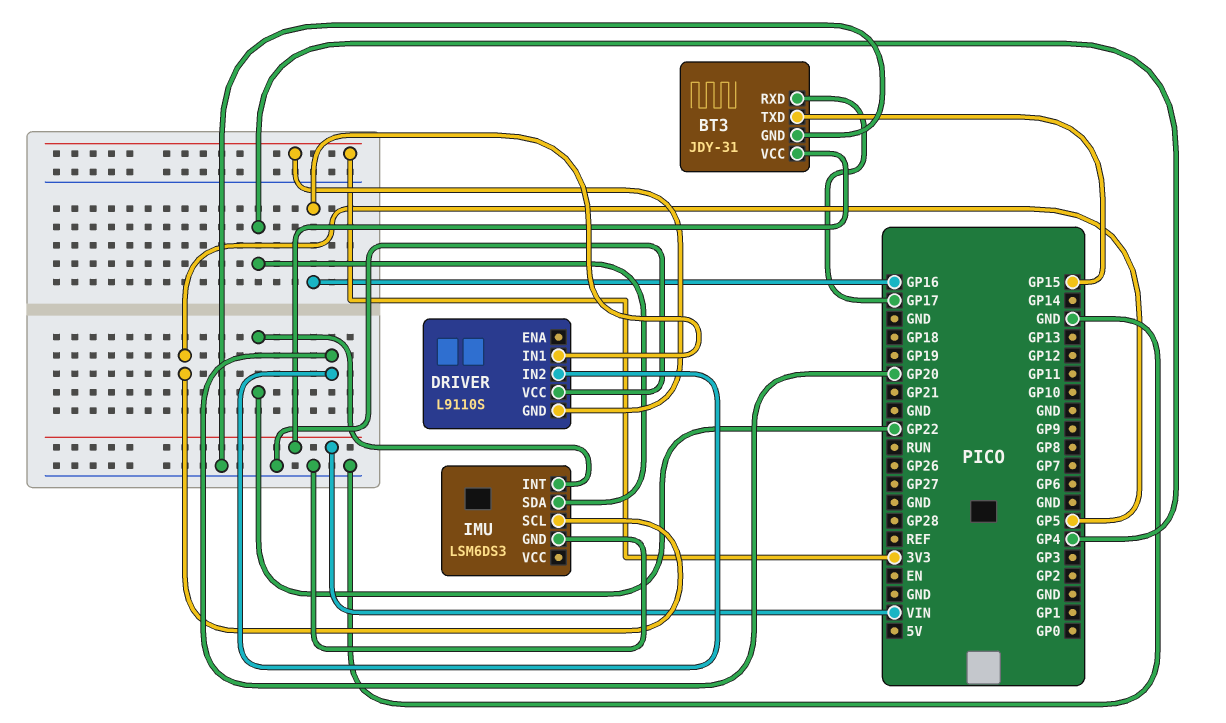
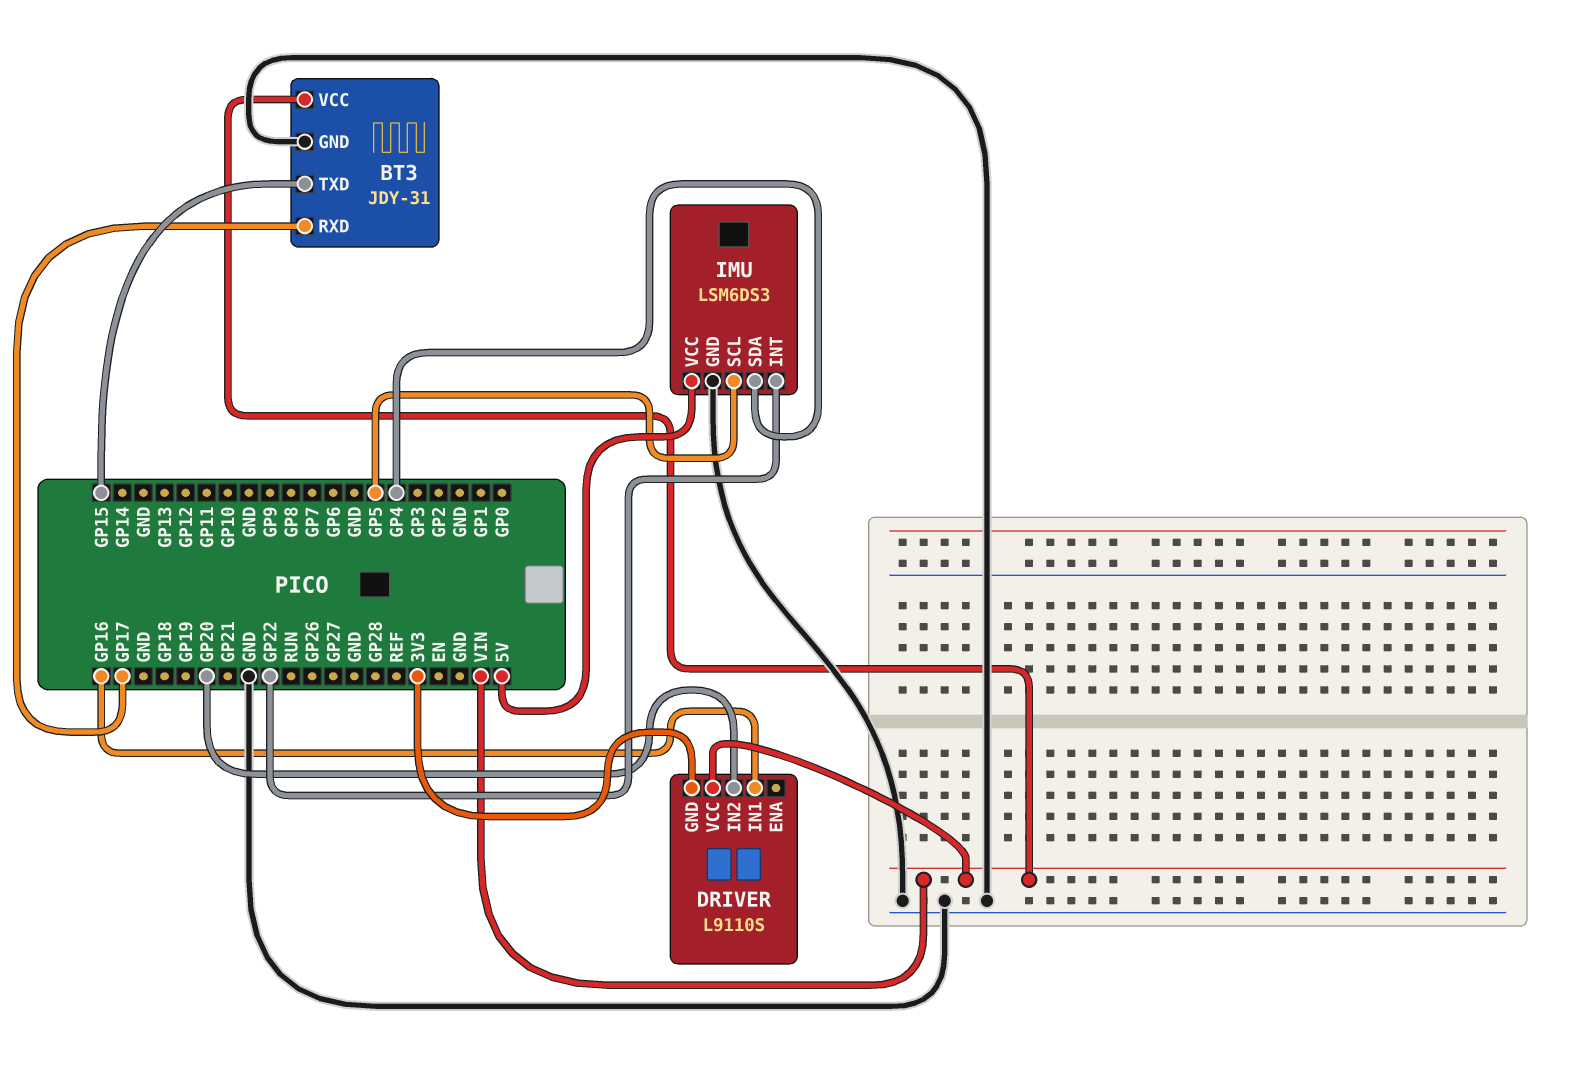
DRIVER pin VCC: GND -> VIN
IMU pin VCC: none -> 5V

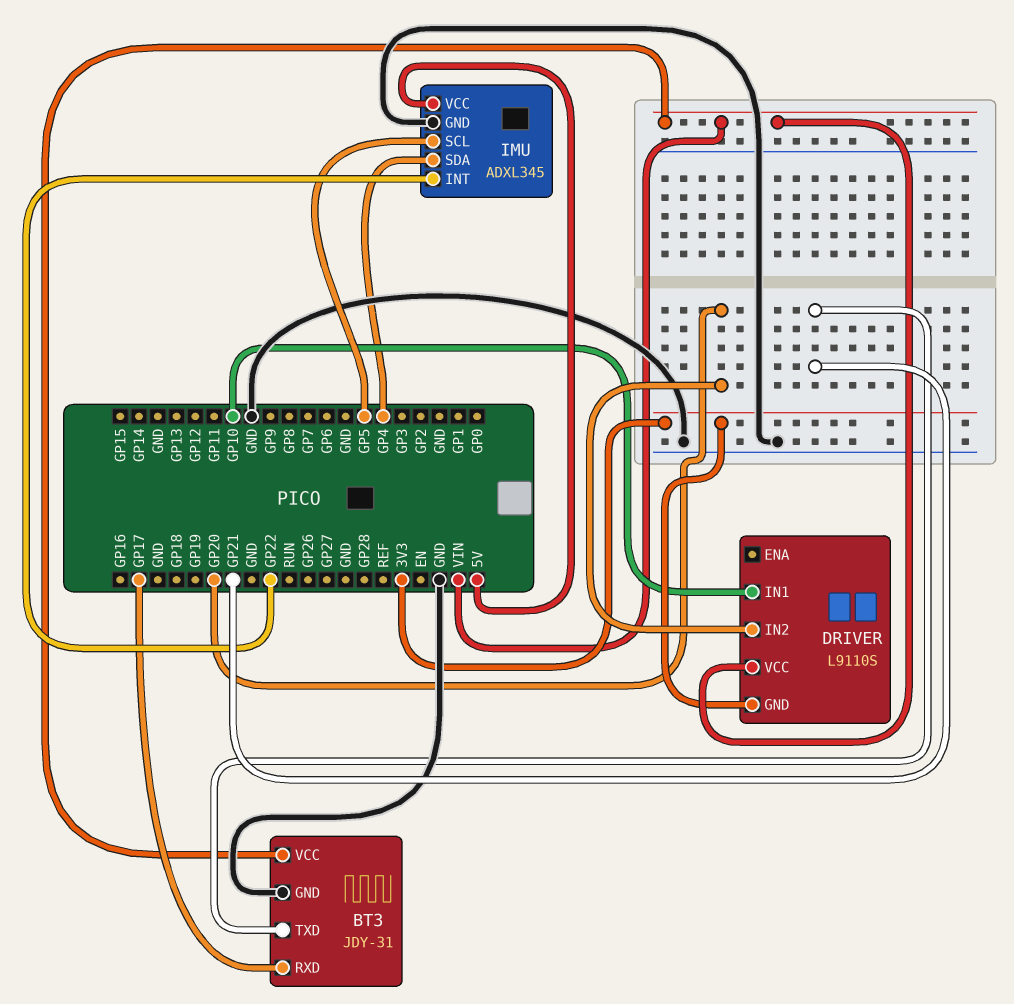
BT3 pin TXD: GP15 -> GP21
DRIVER pin IN1: GP16 -> GP10
IMU: LSM6DS3 -> ADXL345

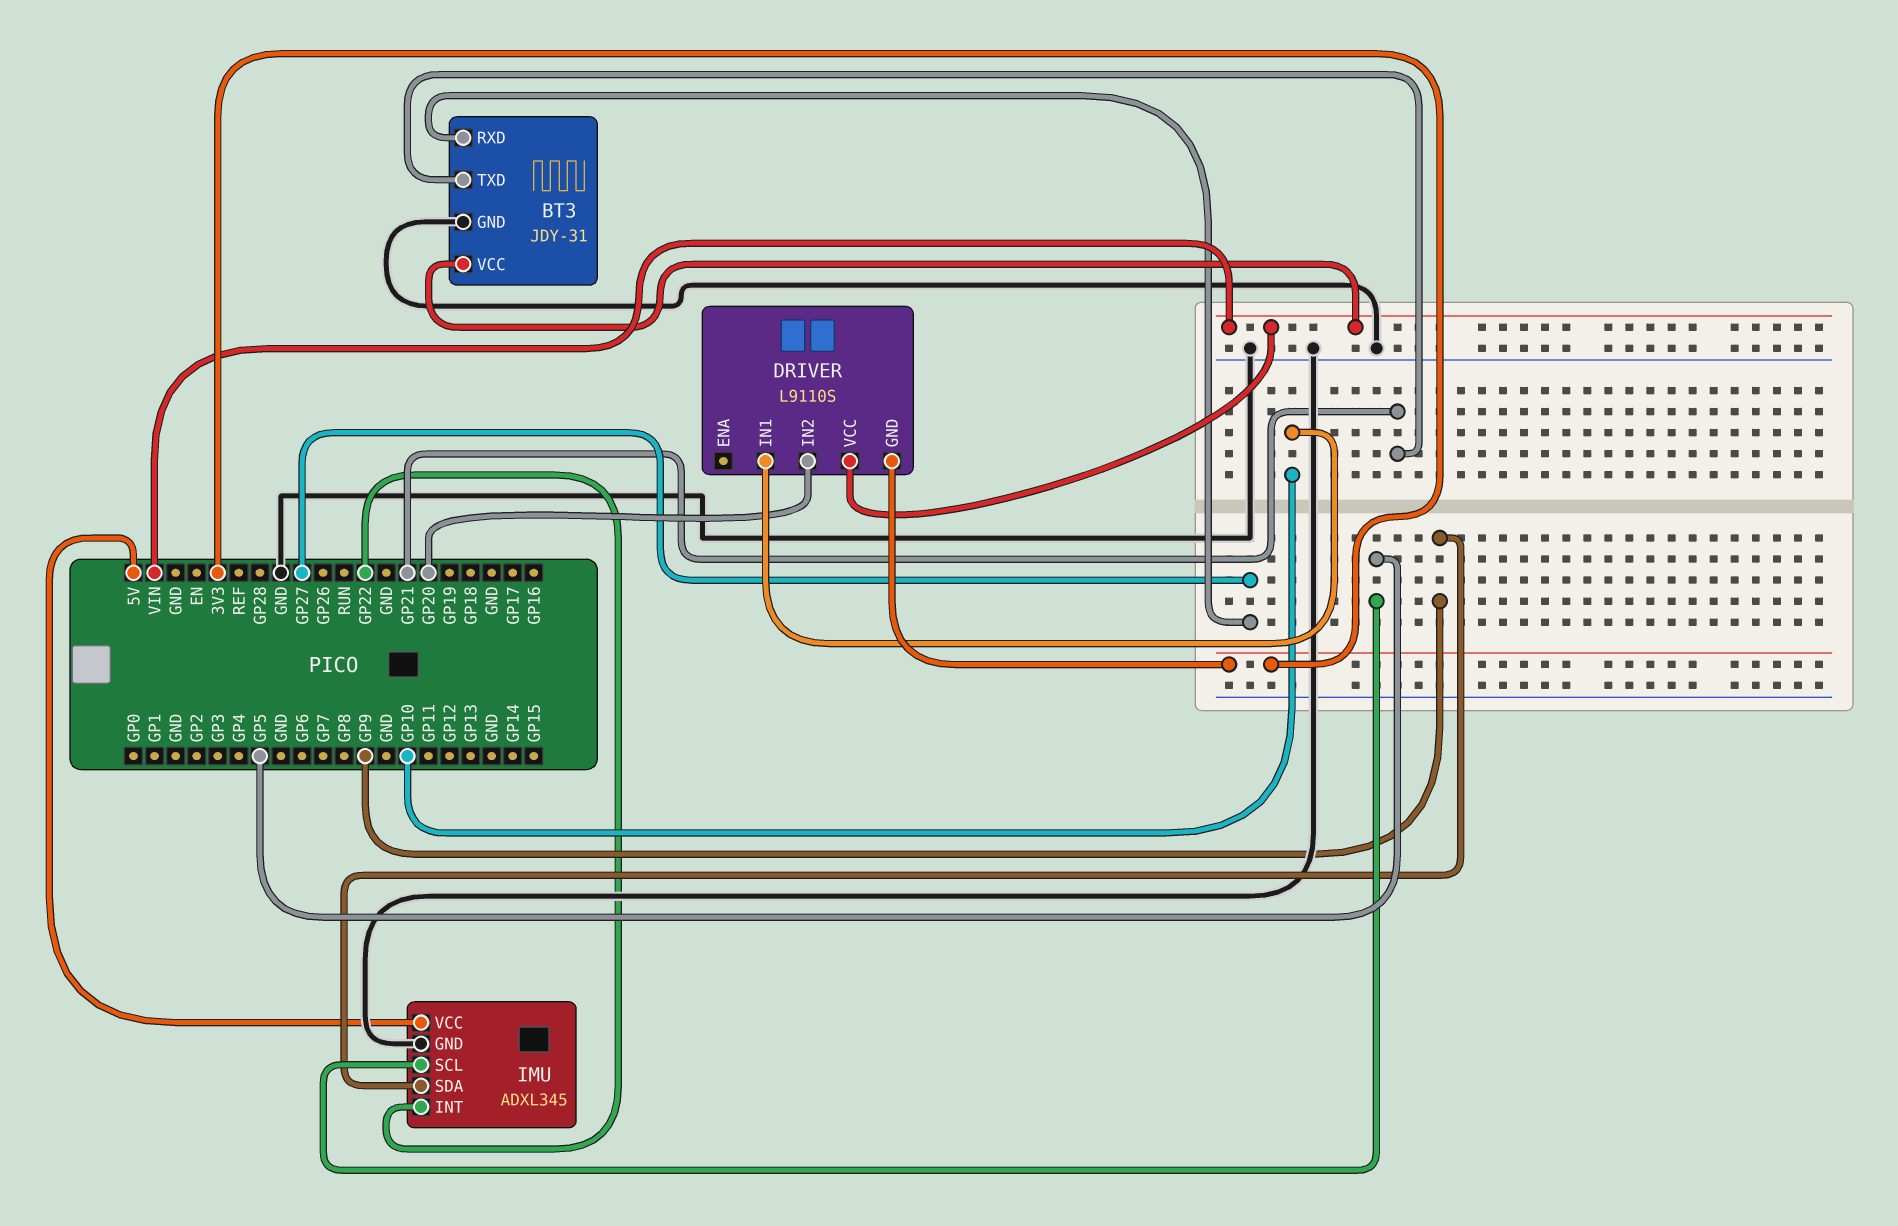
BT3 pin RXD: GP17 -> GP27
IMU pin SDA: GP4 -> GP9

